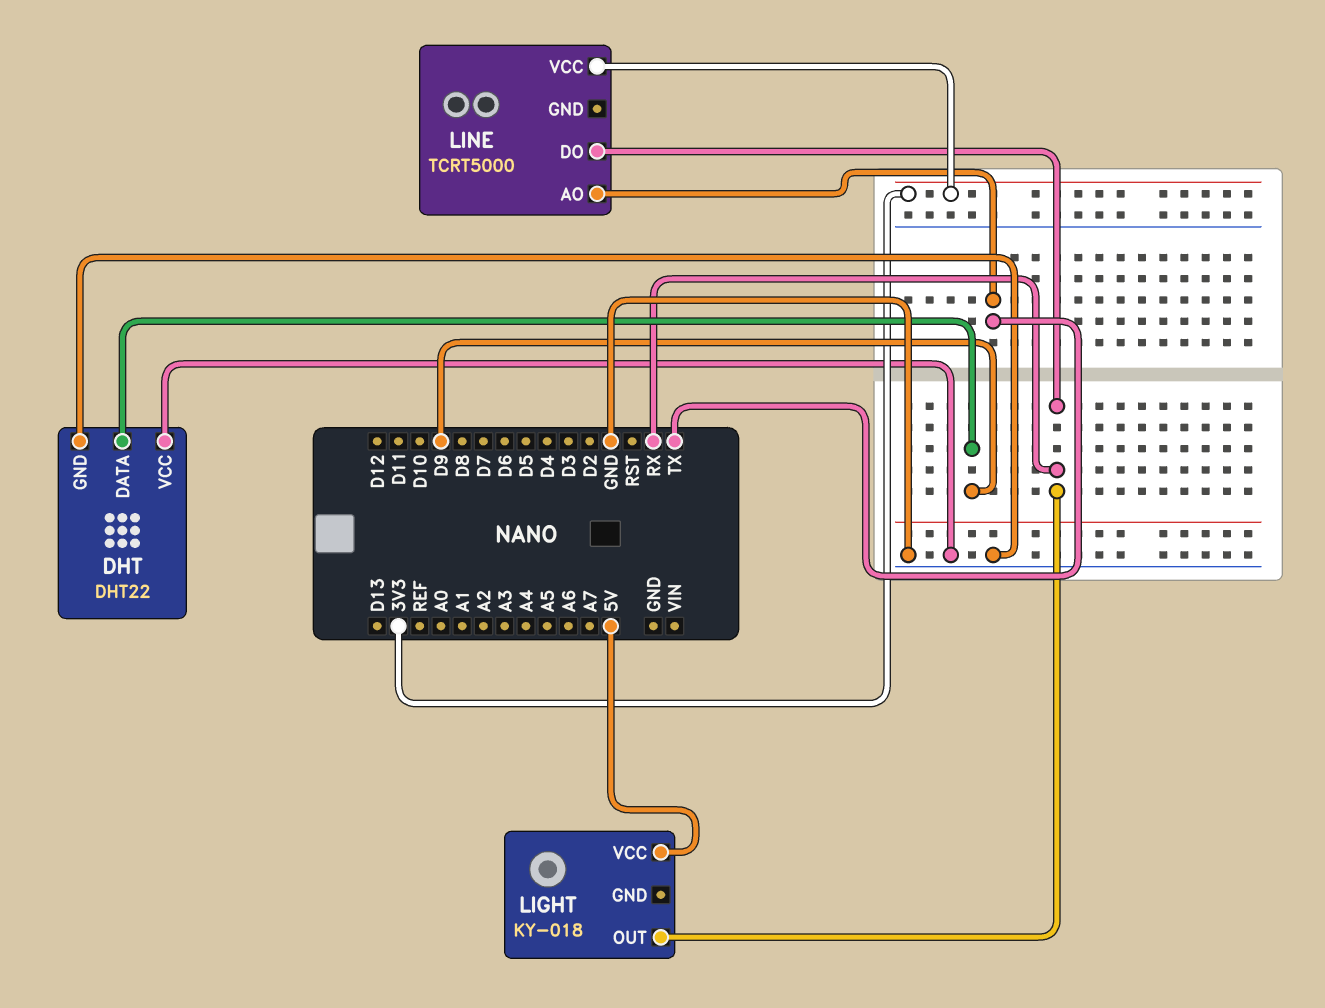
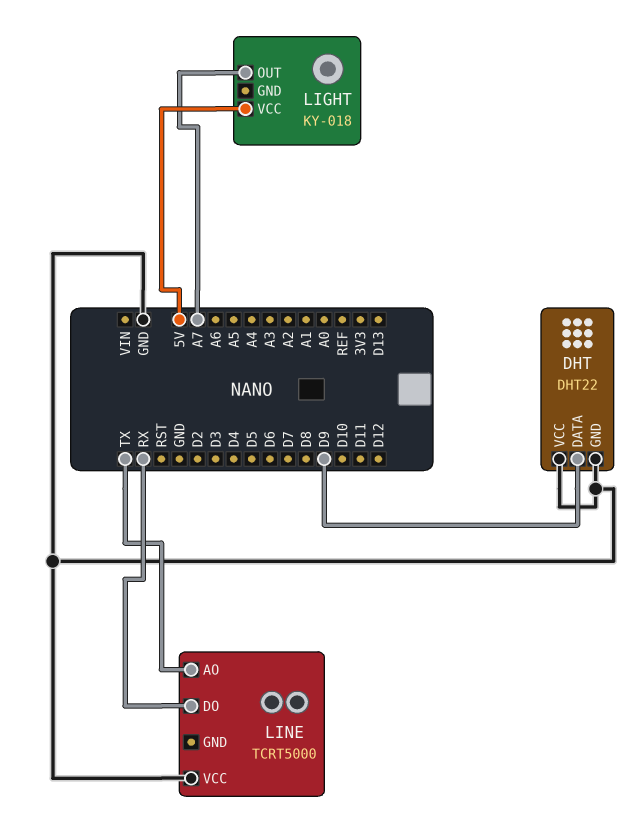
LIGHT pin OUT: RX -> A7
LINE pin VCC: 3V3 -> GND

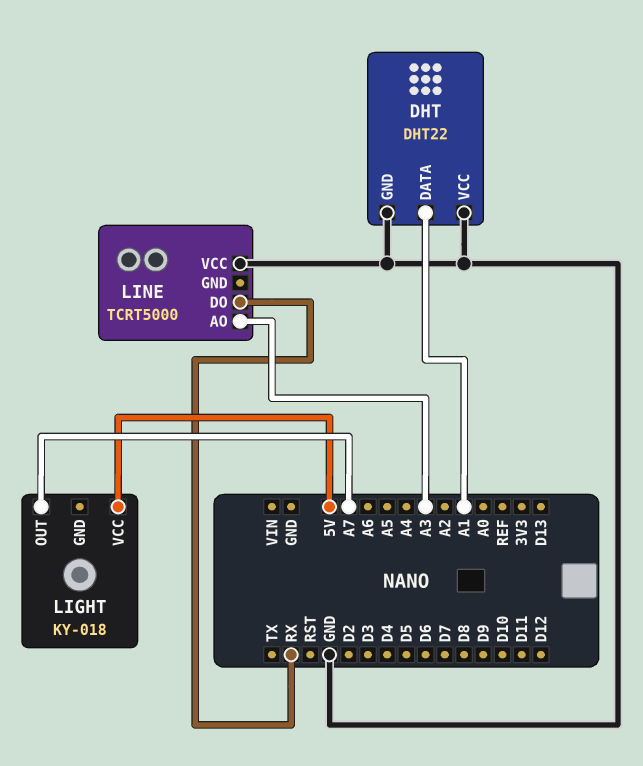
DHT pin DATA: D9 -> A1
LINE pin AO: TX -> A3

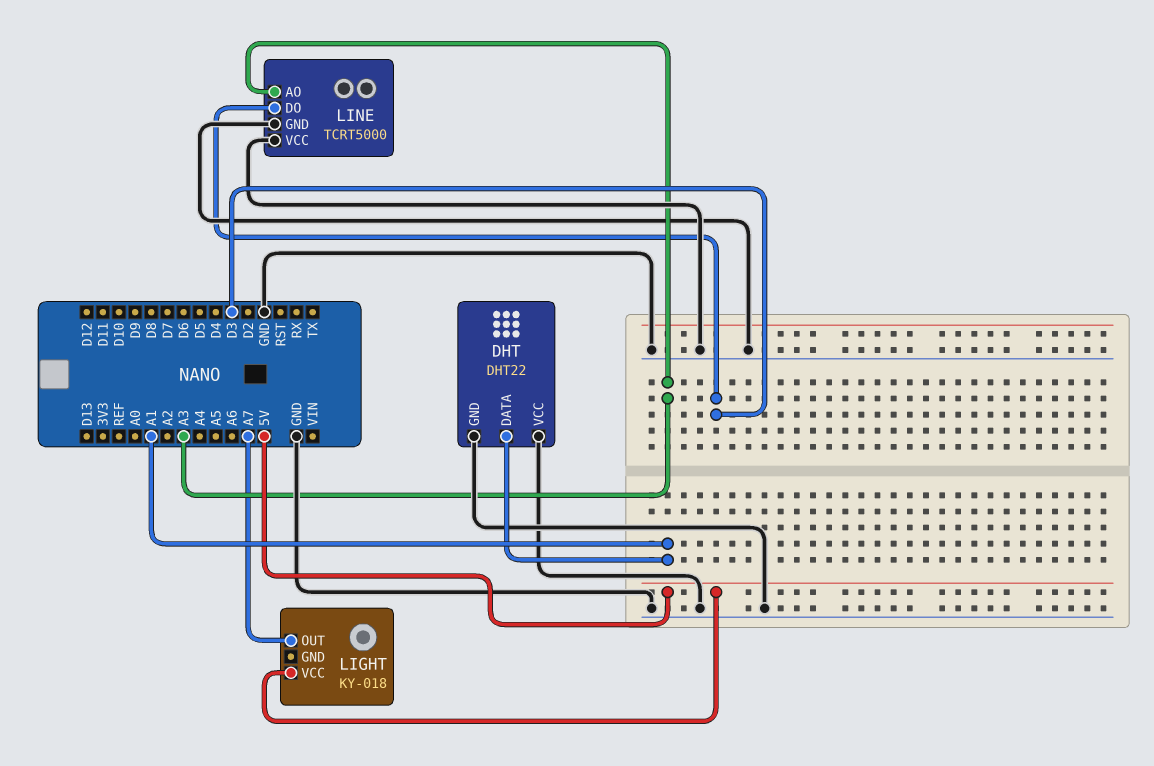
LINE pin DO: RX -> D3
LINE pin GND: none -> GND

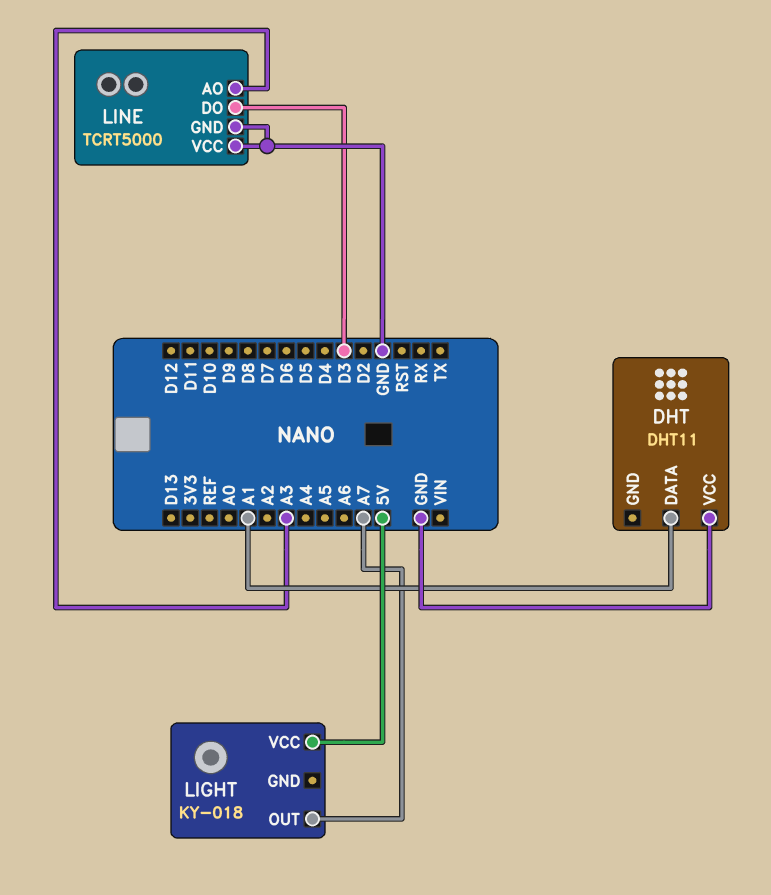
DHT: DHT22 -> DHT11
DHT pin GND: GND -> none

